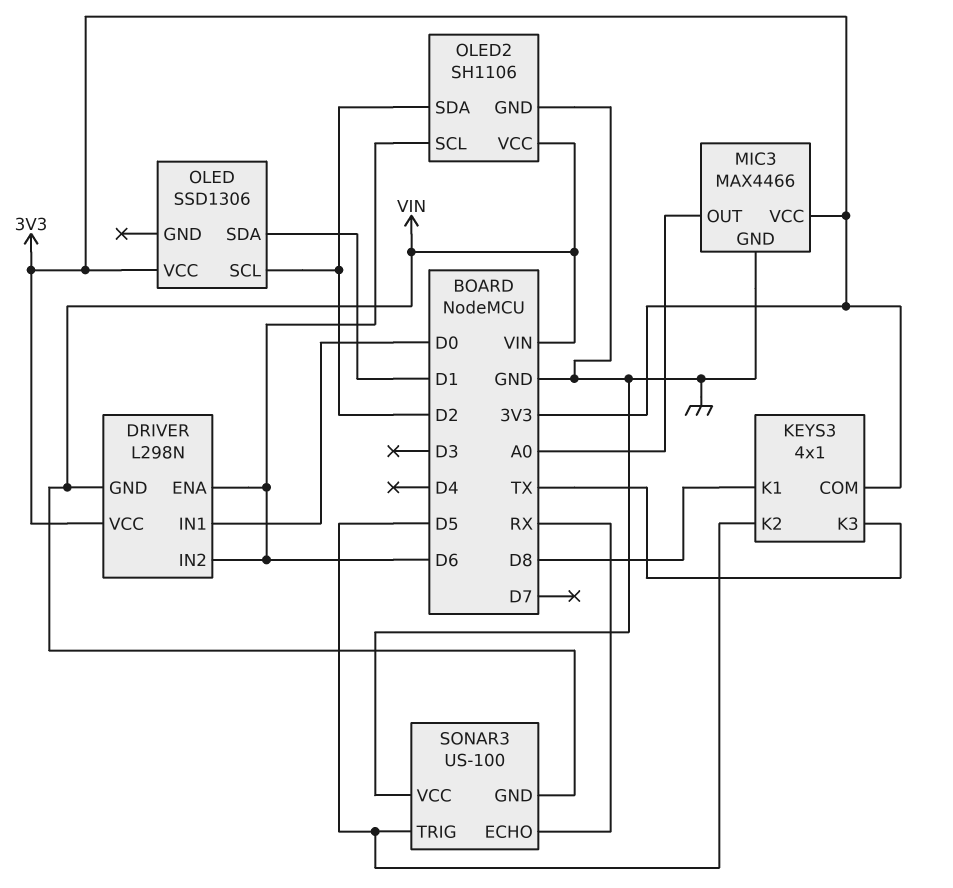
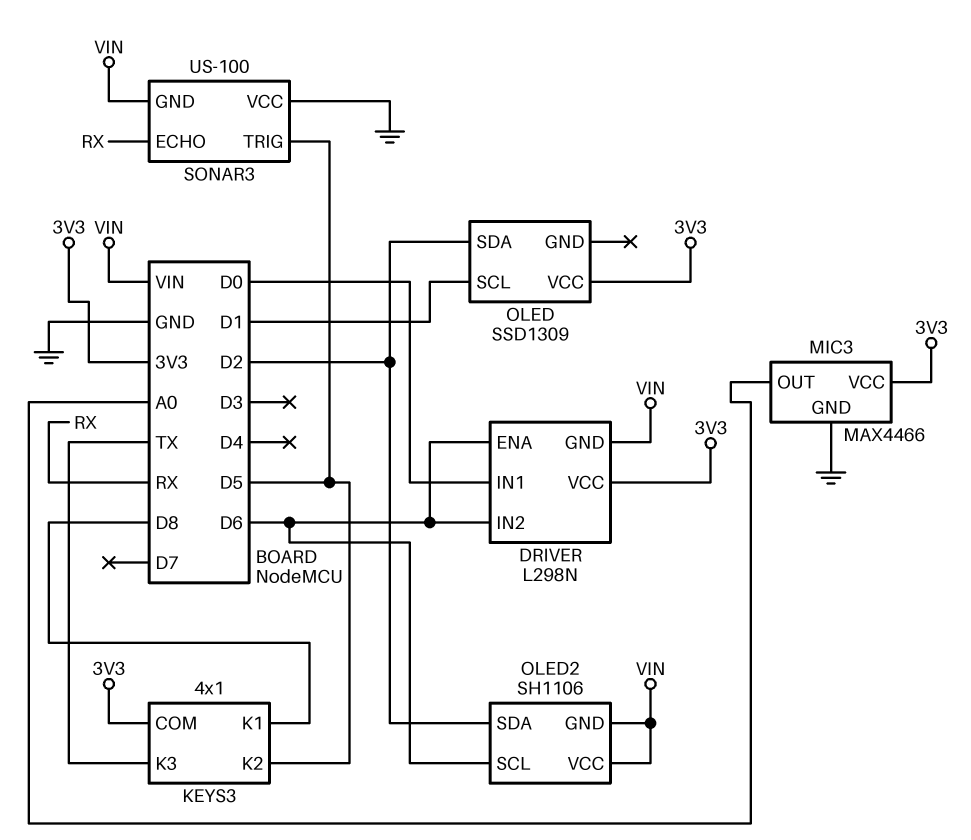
OLED: SSD1306 -> SSD1309
OLED pin SCL: D2 -> D1
OLED pin SDA: D1 -> D2
OLED2 pin GND: GND -> VIN

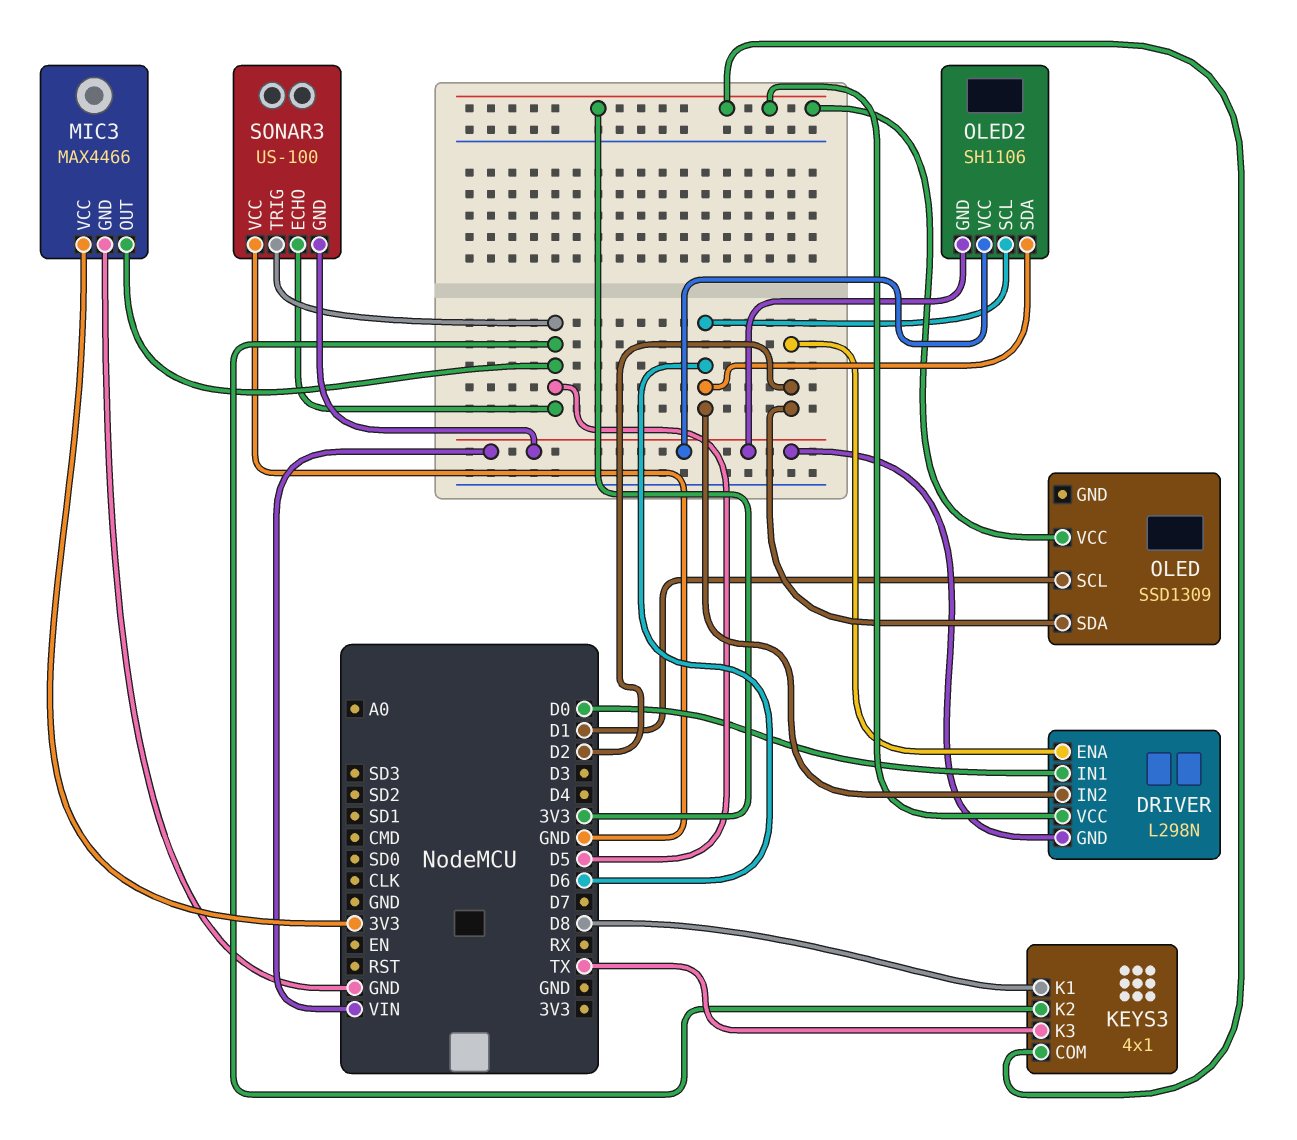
DRIVER pin ENA: D6 -> D2
MIC3 pin OUT: A0 -> D5
OLED2 pin SDA: D2 -> D6
SONAR3 pin ECHO: RX -> D5

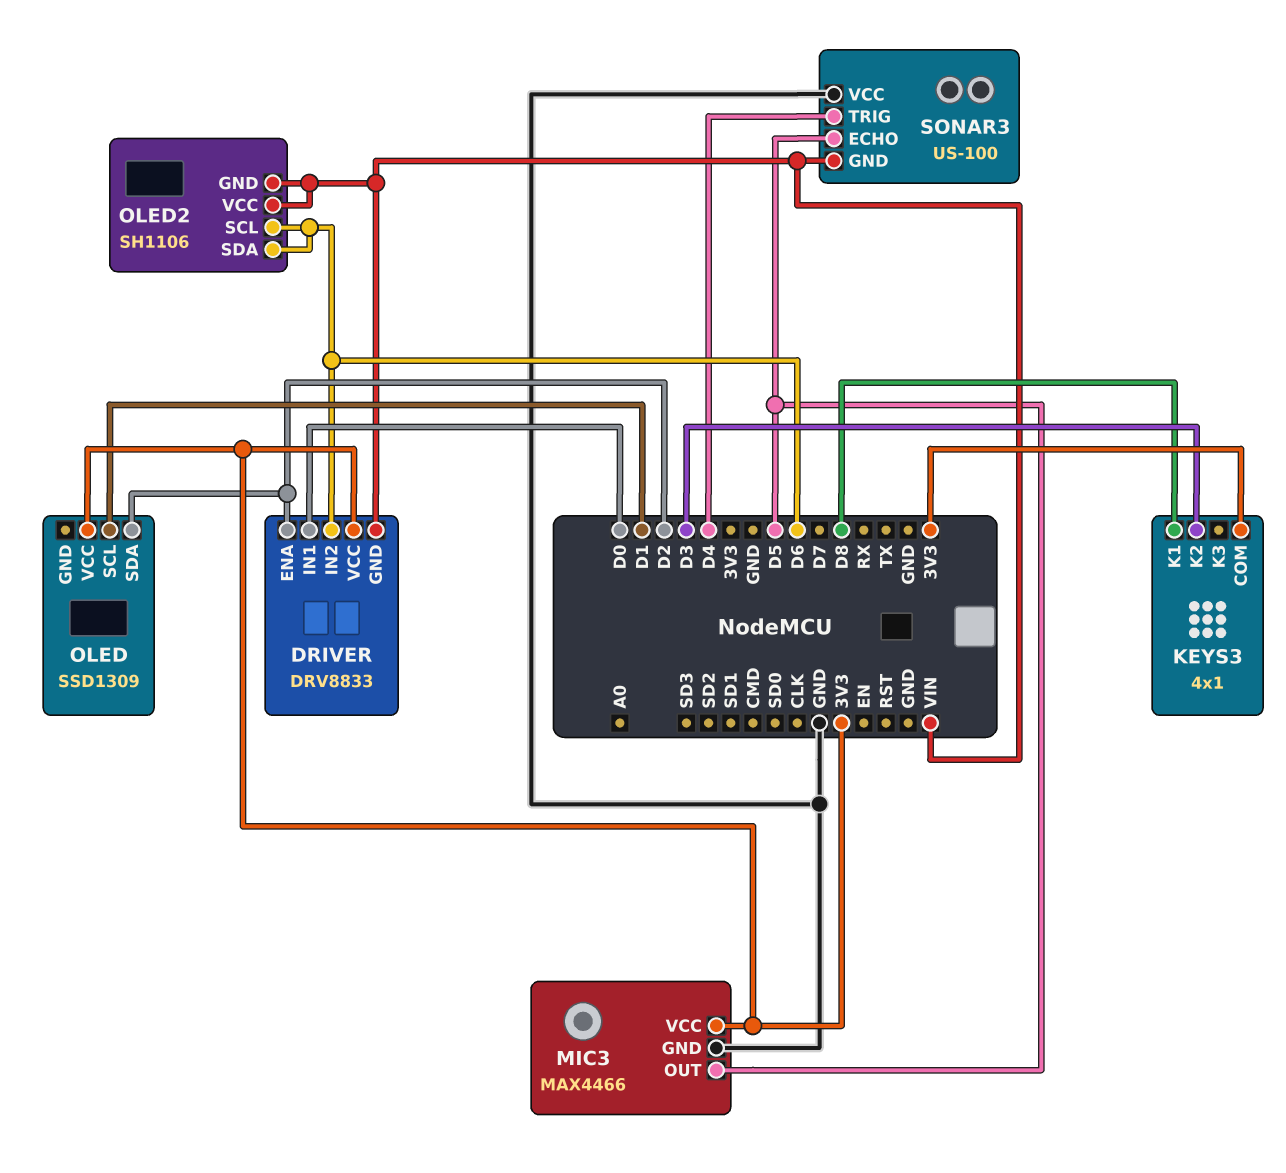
DRIVER: L298N -> DRV8833
KEYS3 pin K2: D5 -> D3
KEYS3 pin K3: TX -> none
SONAR3 pin TRIG: D5 -> D4

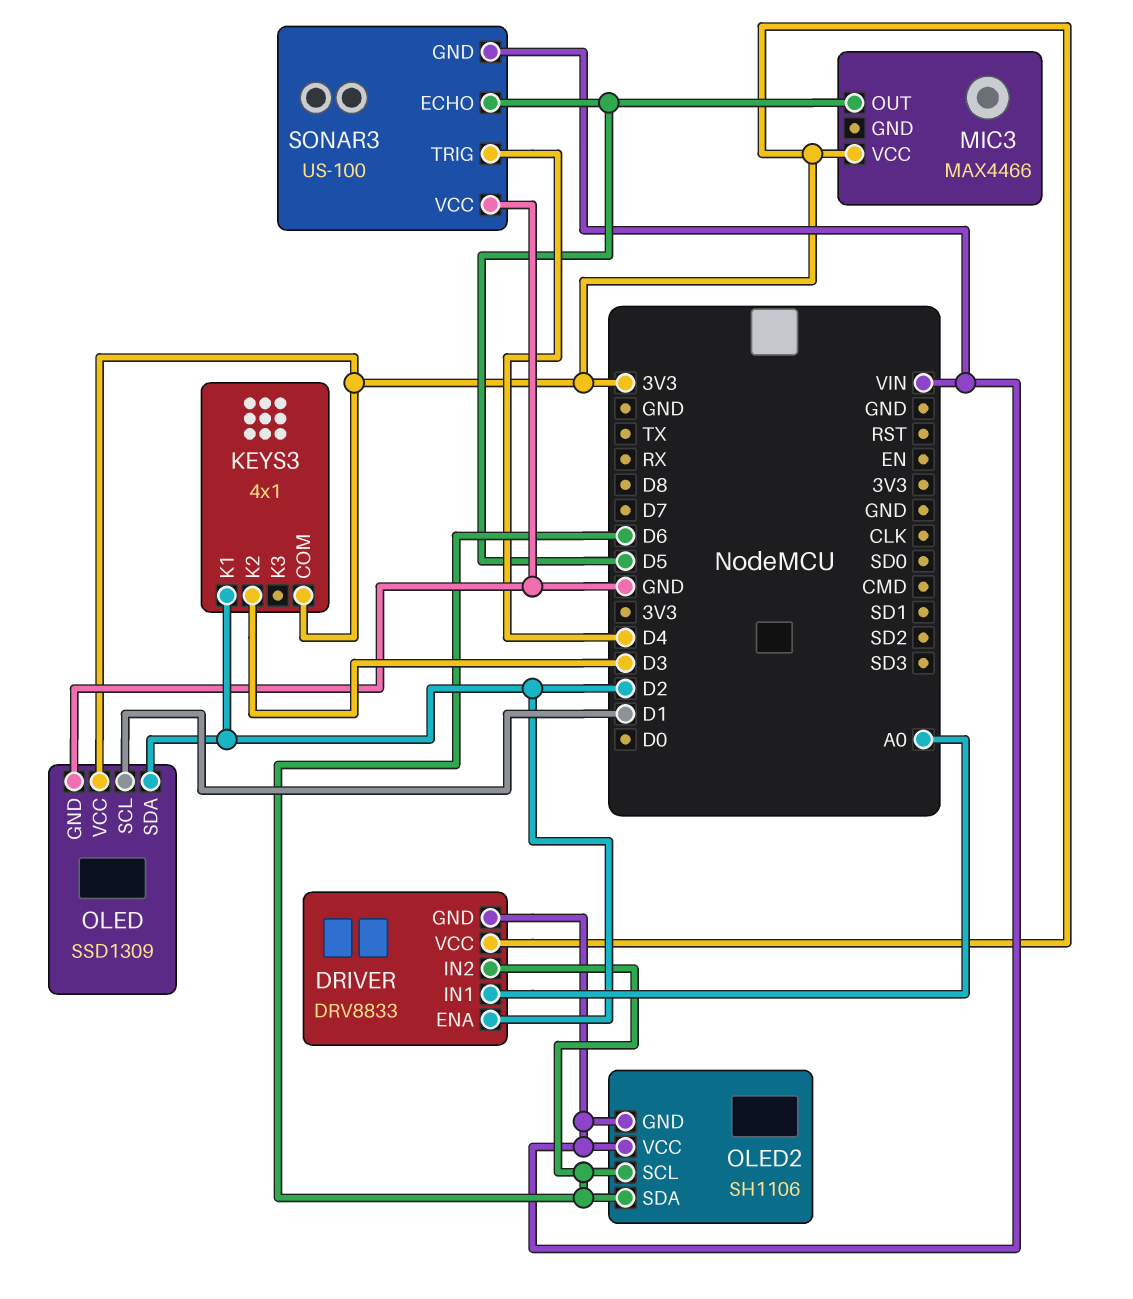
DRIVER pin IN1: D0 -> A0
KEYS3 pin K1: D8 -> D2
MIC3 pin GND: GND -> none
OLED pin GND: none -> GND

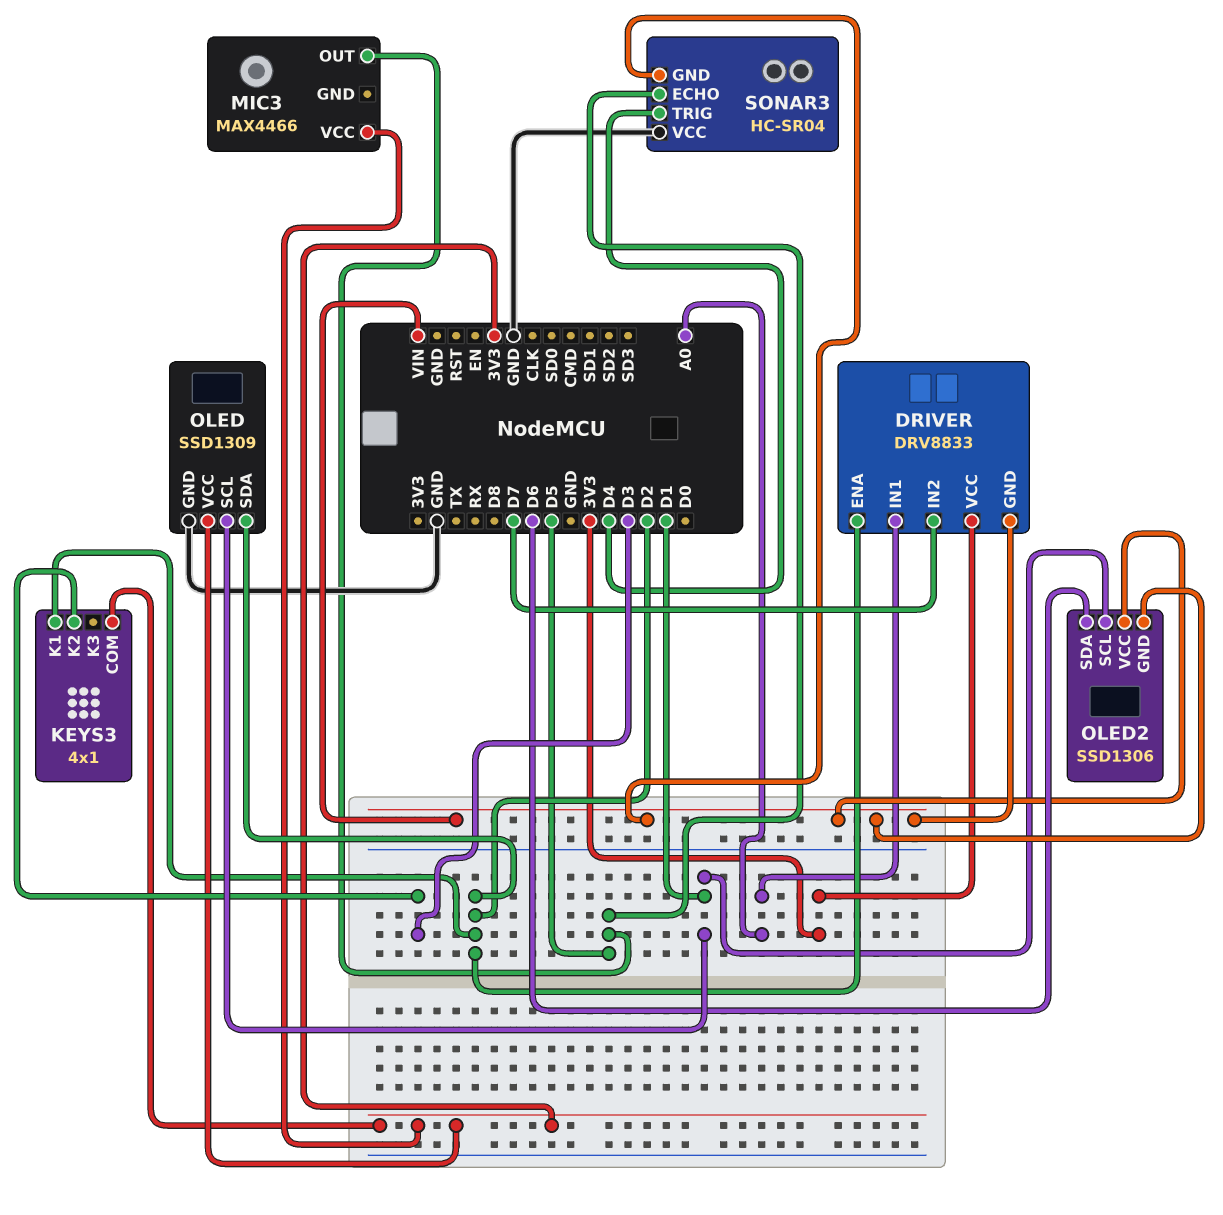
DRIVER pin IN2: D6 -> D7
OLED2: SH1106 -> SSD1306
OLED2 pin SCL: D6 -> D1
SONAR3: US-100 -> HC-SR04

